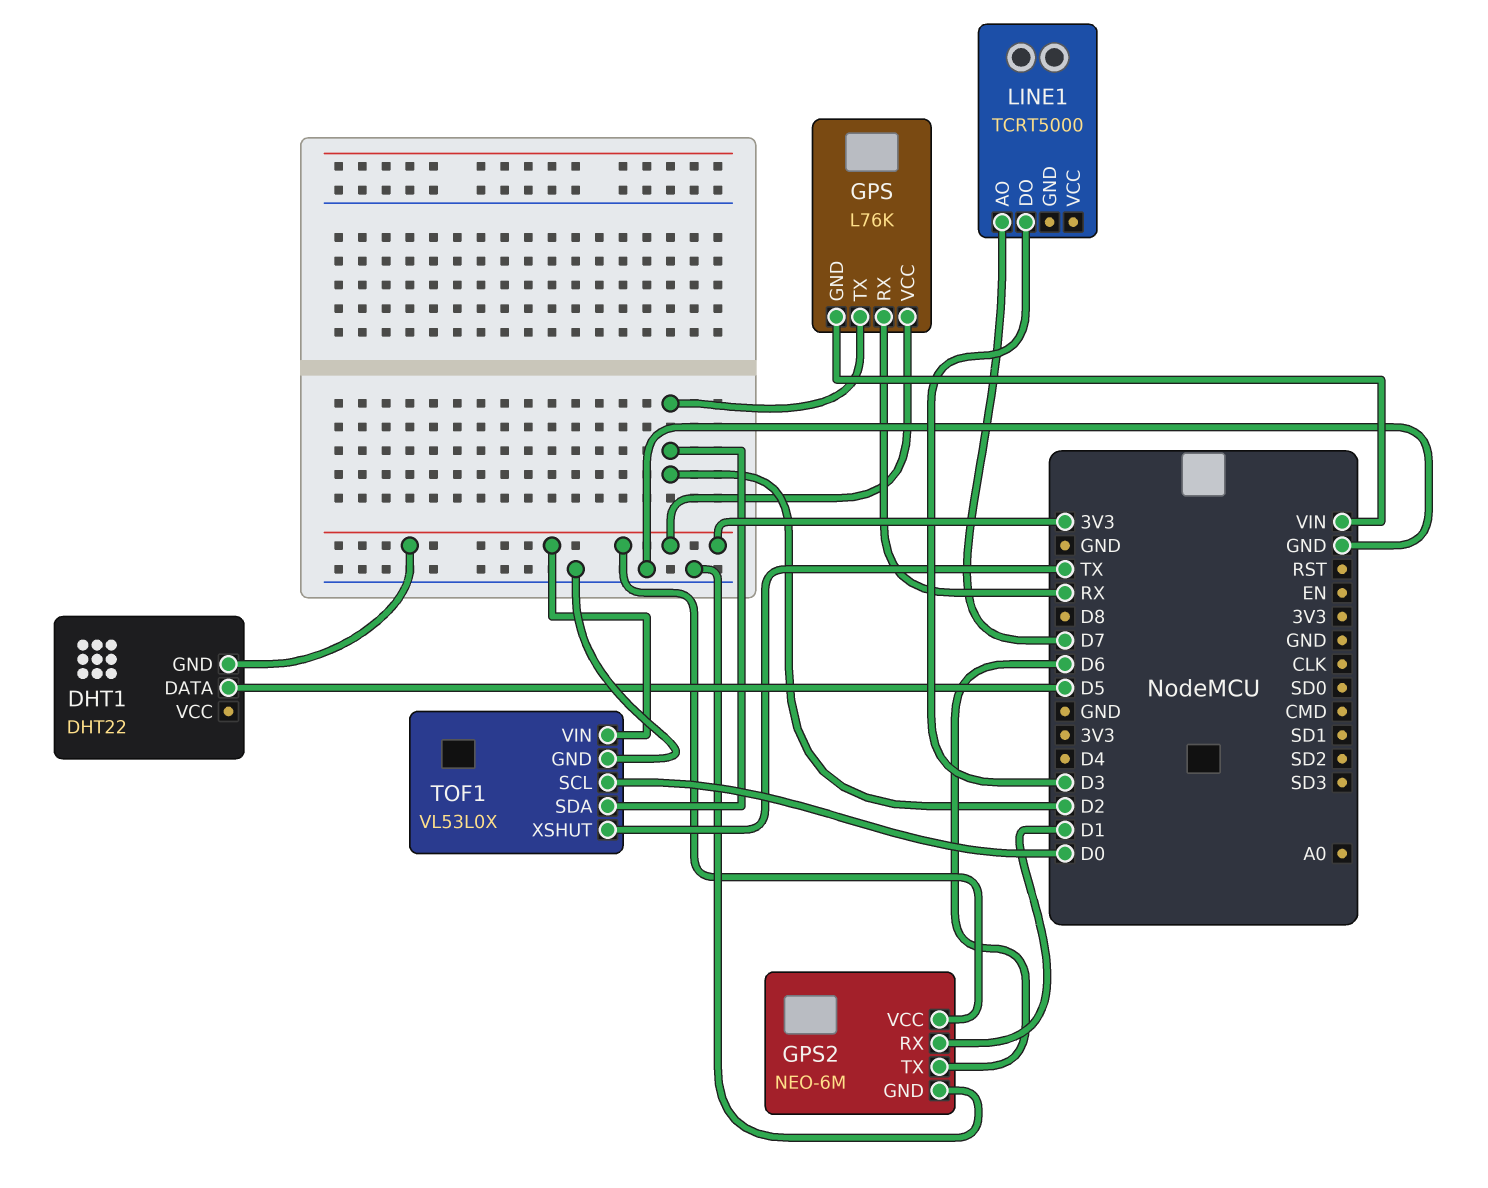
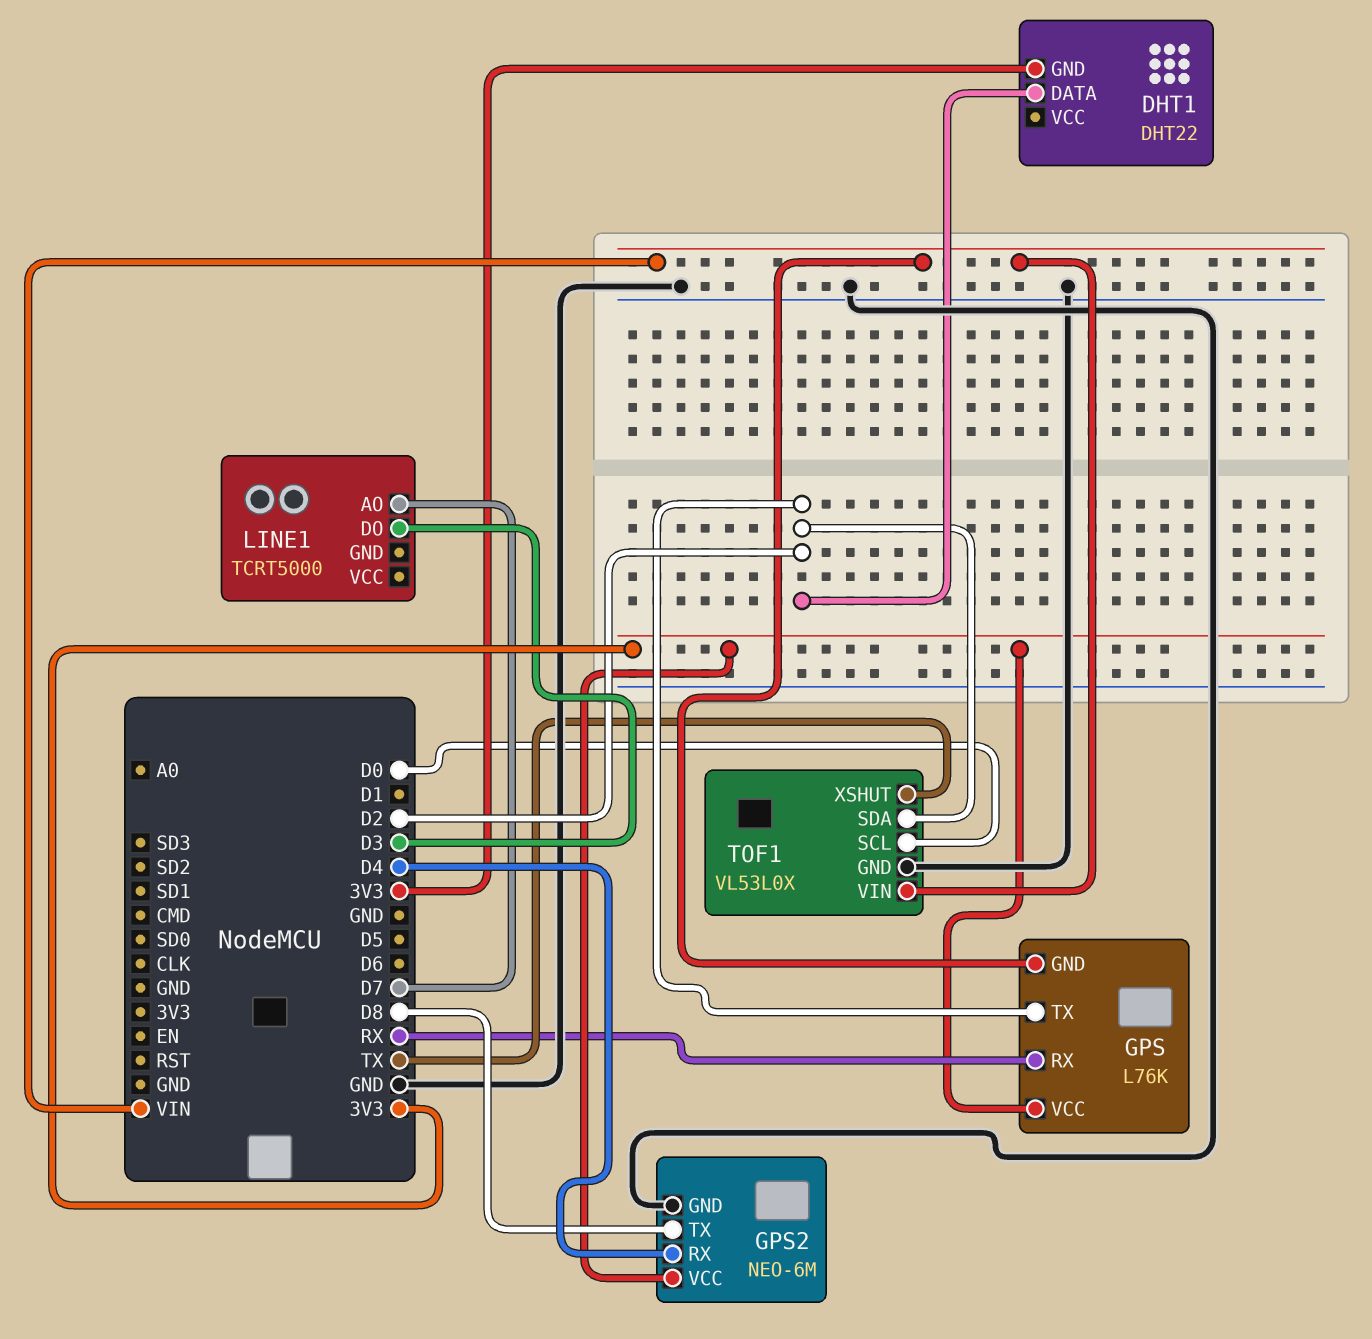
DHT1 pin DATA: D5 -> D2
GPS2 pin RX: D1 -> D4
GPS2 pin TX: D6 -> D8
TOF1 pin VIN: 3V3 -> VIN

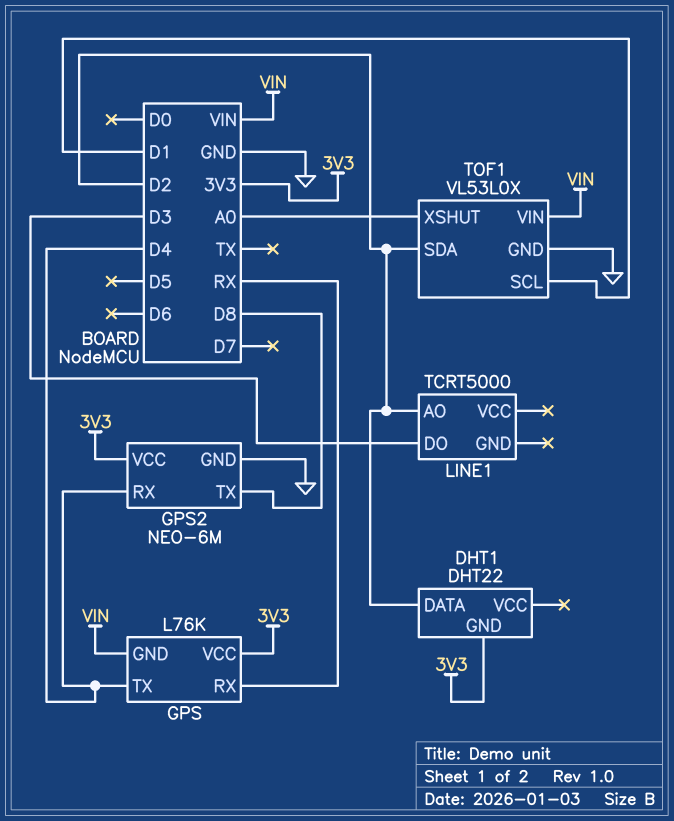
GPS pin TX: D2 -> D4
LINE1 pin AO: D7 -> D2
TOF1 pin SCL: D0 -> D1
TOF1 pin XSHUT: TX -> A0

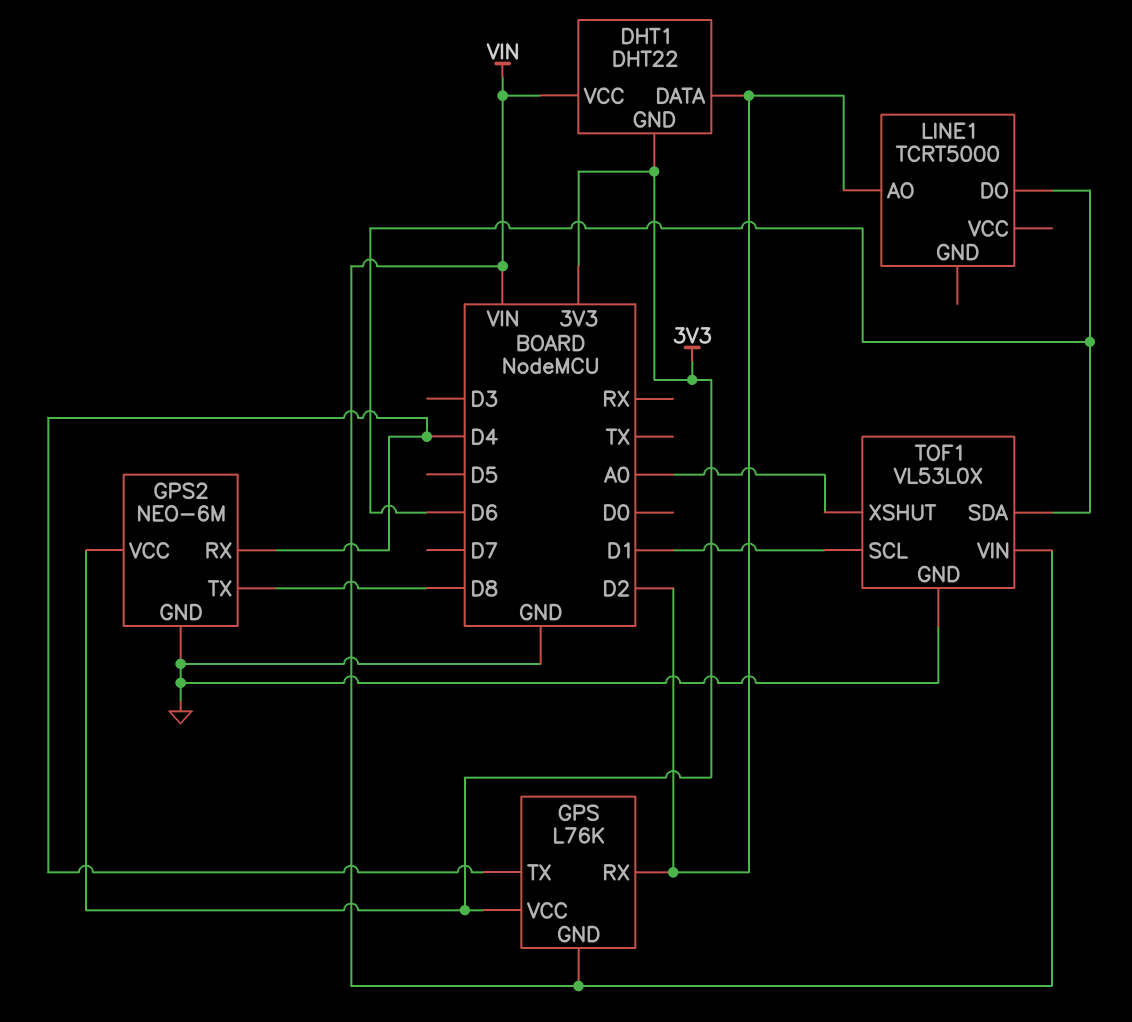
DHT1 pin VCC: none -> VIN
GPS pin RX: RX -> D2
LINE1 pin DO: D3 -> D6
TOF1 pin SDA: D2 -> D6

